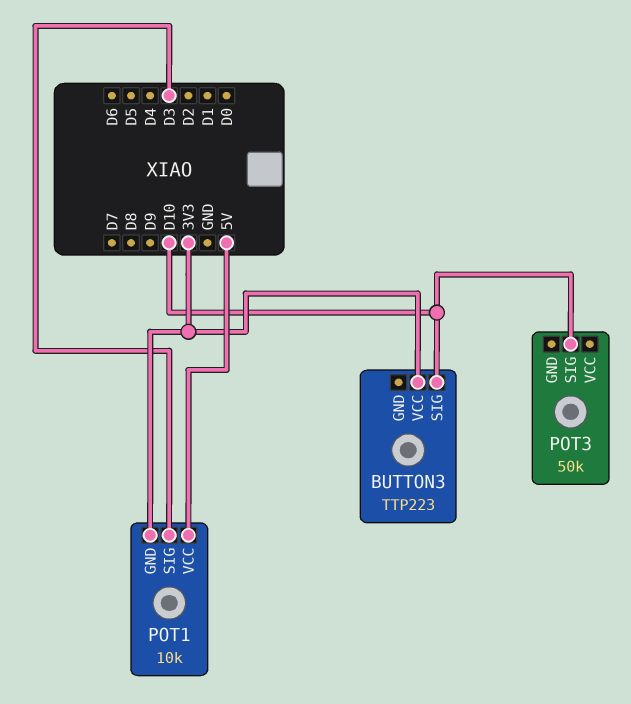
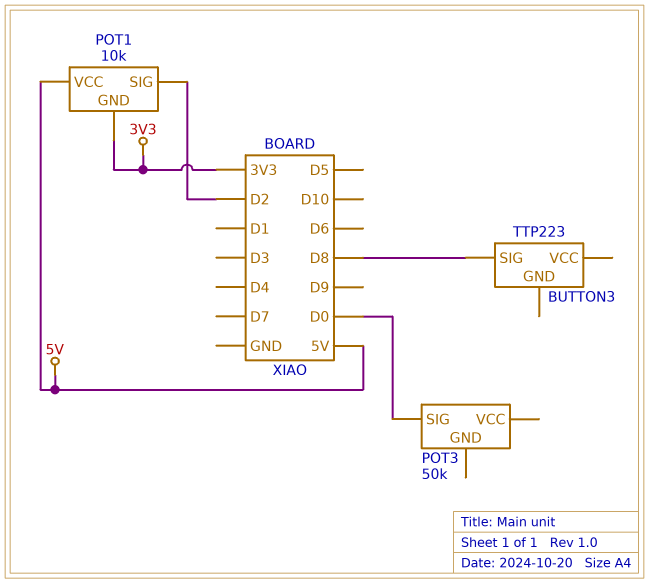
BUTTON3 pin SIG: D10 -> D8
BUTTON3 pin VCC: 3V3 -> none
POT1 pin SIG: D3 -> D2
POT3 pin SIG: D10 -> D0

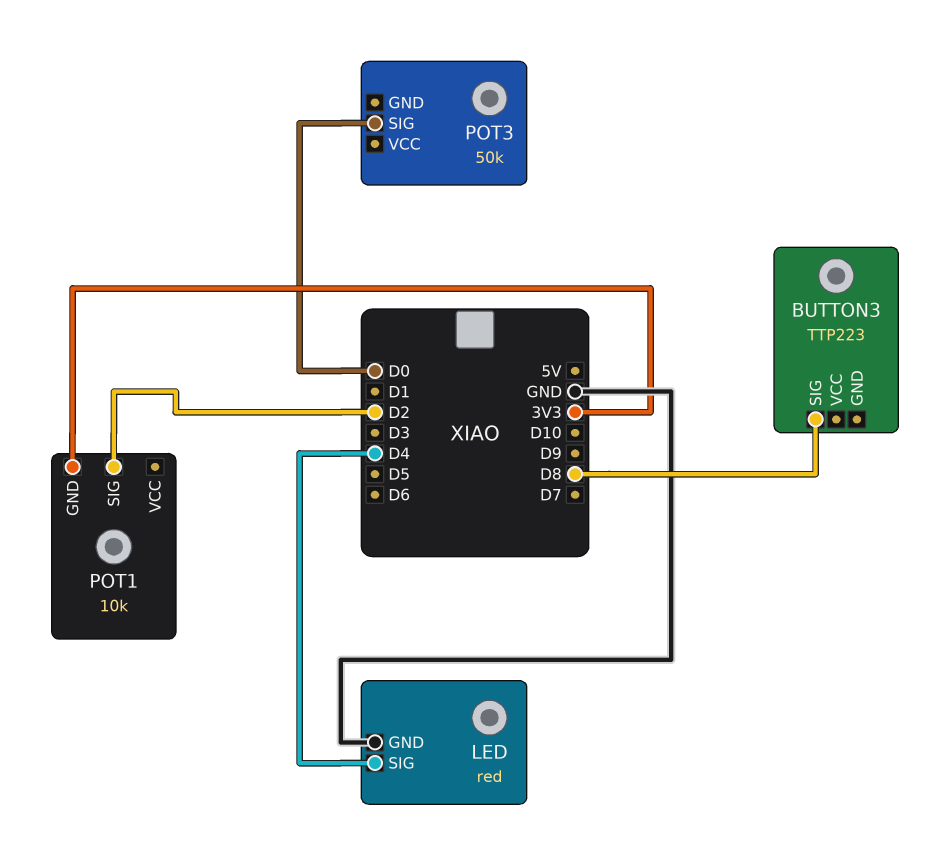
LED: none -> red
LED pin GND: none -> GND
LED pin SIG: none -> D4
POT1 pin VCC: 5V -> none

